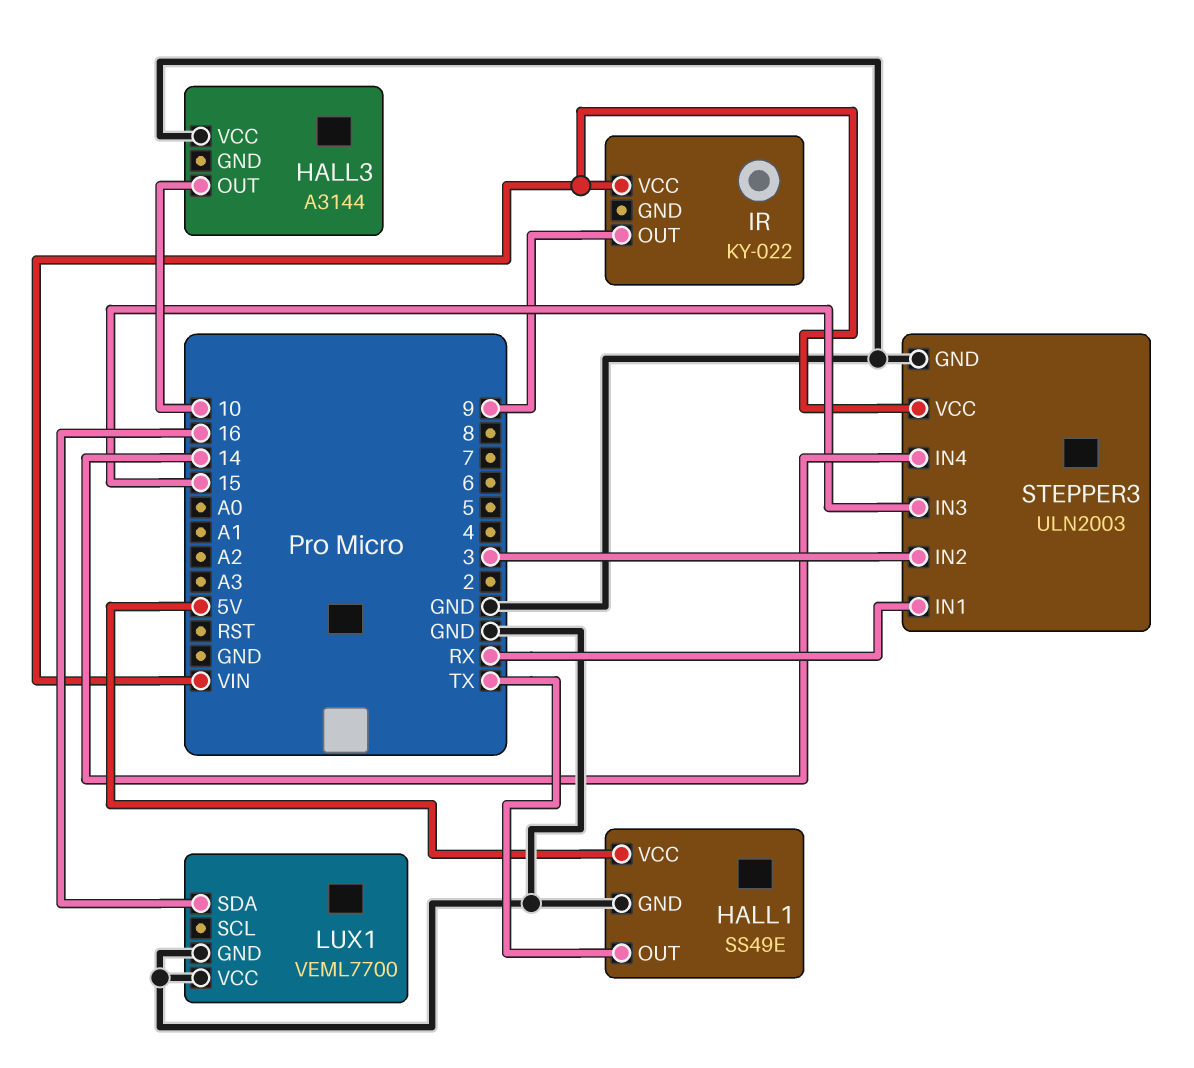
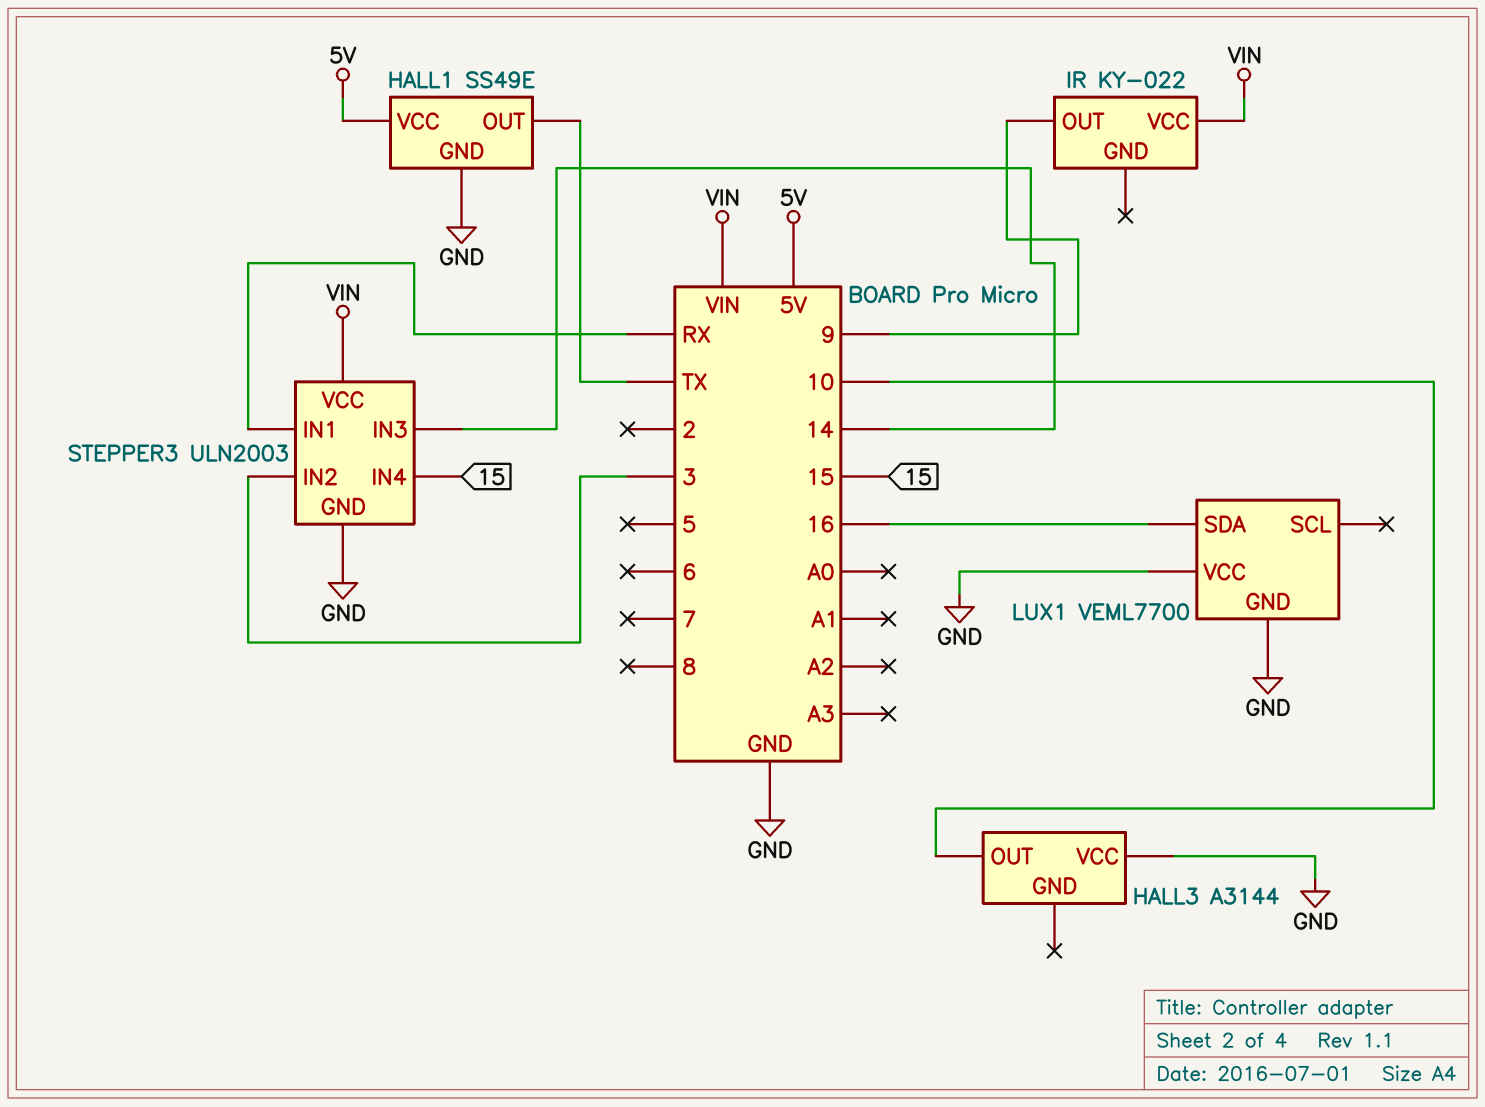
STEPPER3 pin IN3: 15 -> 14
STEPPER3 pin IN4: 14 -> 15

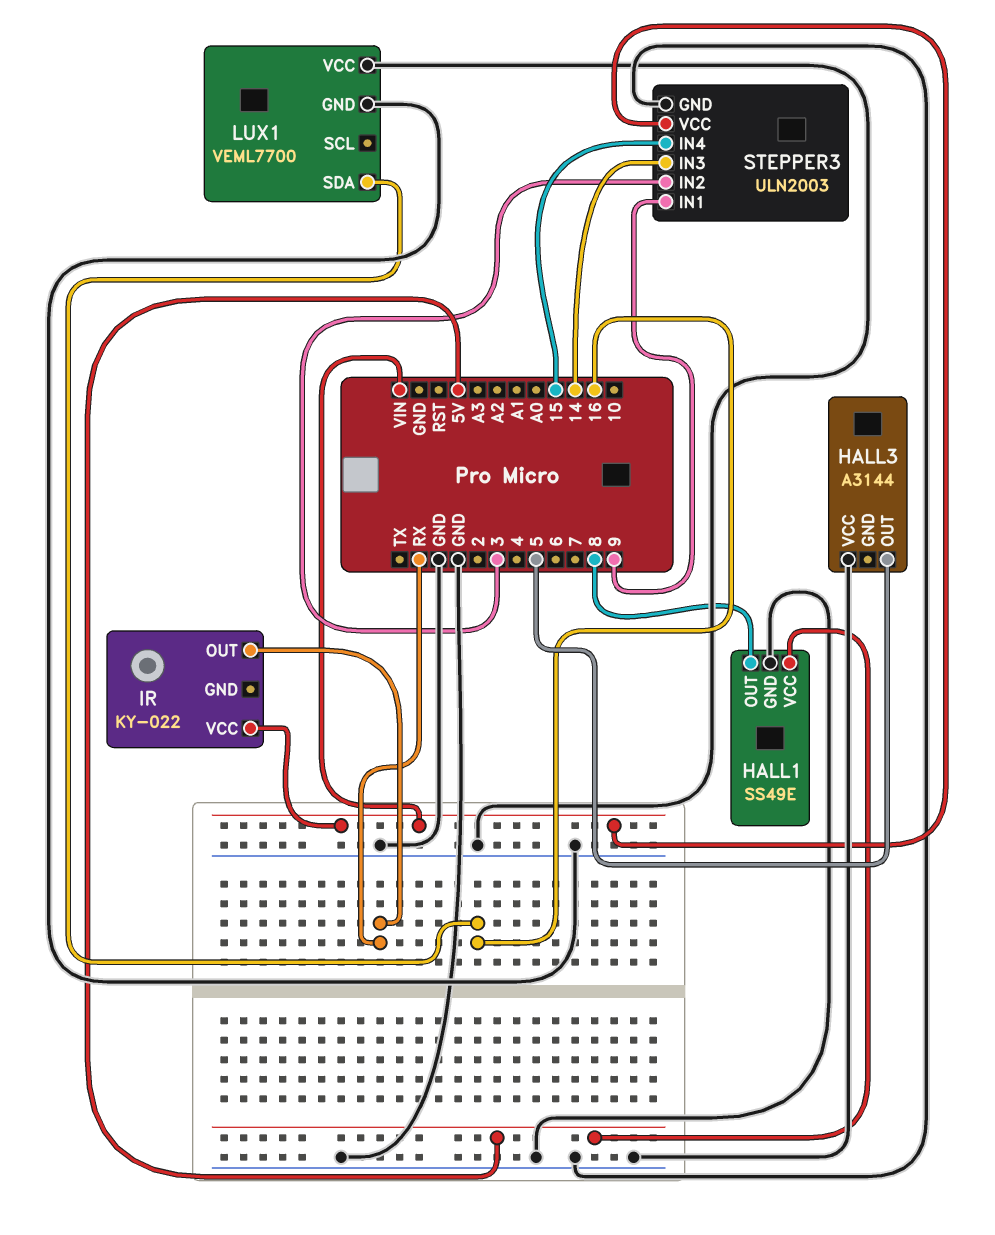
HALL1 pin OUT: TX -> 8
HALL3 pin OUT: 10 -> 5
IR pin OUT: 9 -> RX
STEPPER3 pin IN1: RX -> 9

